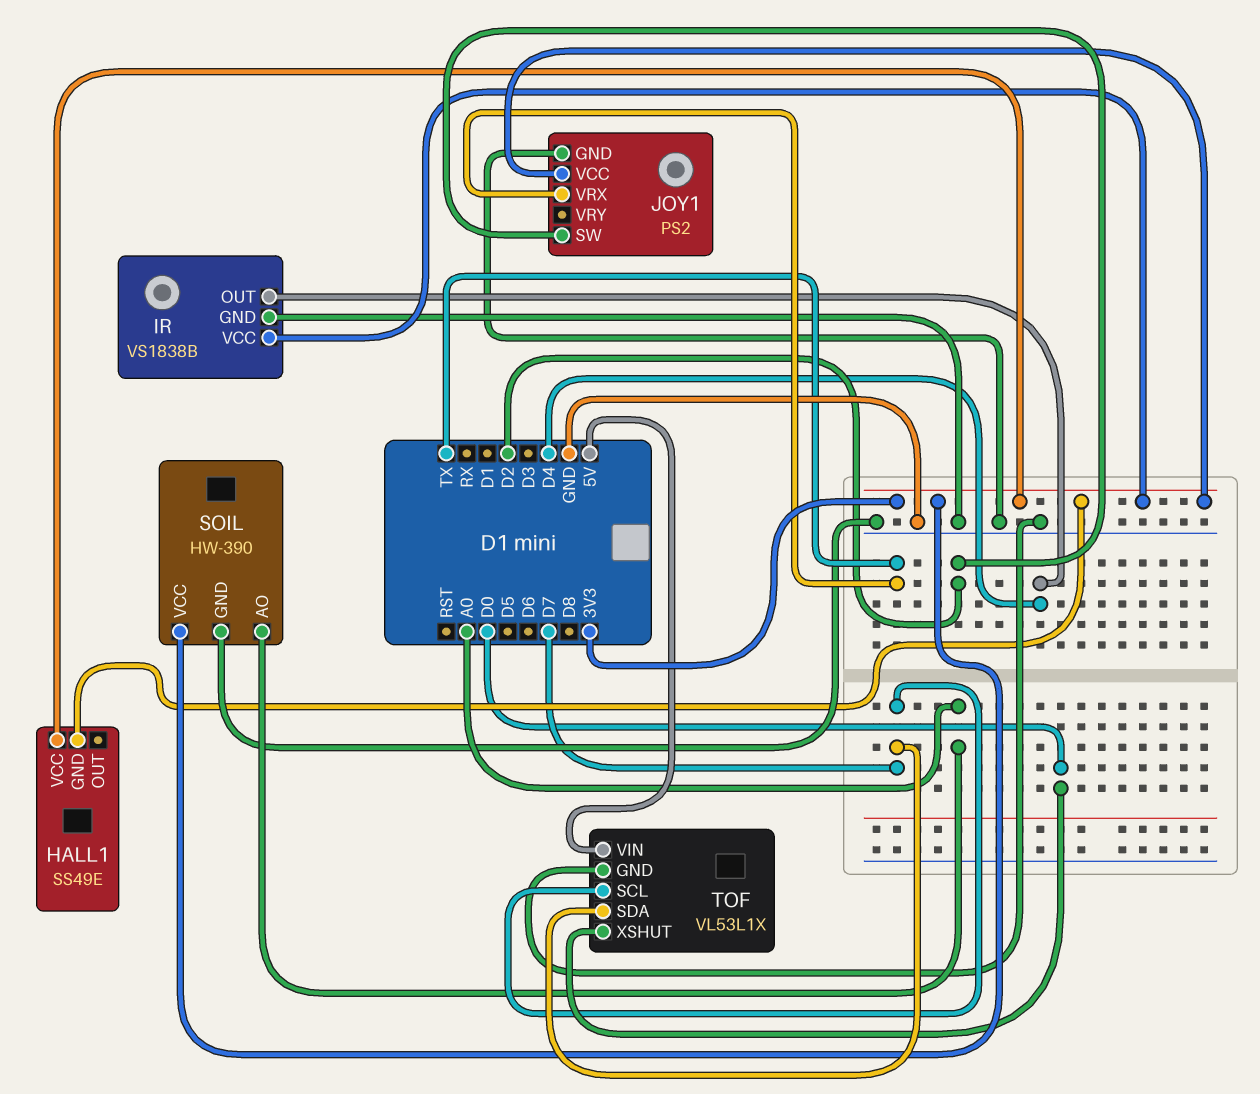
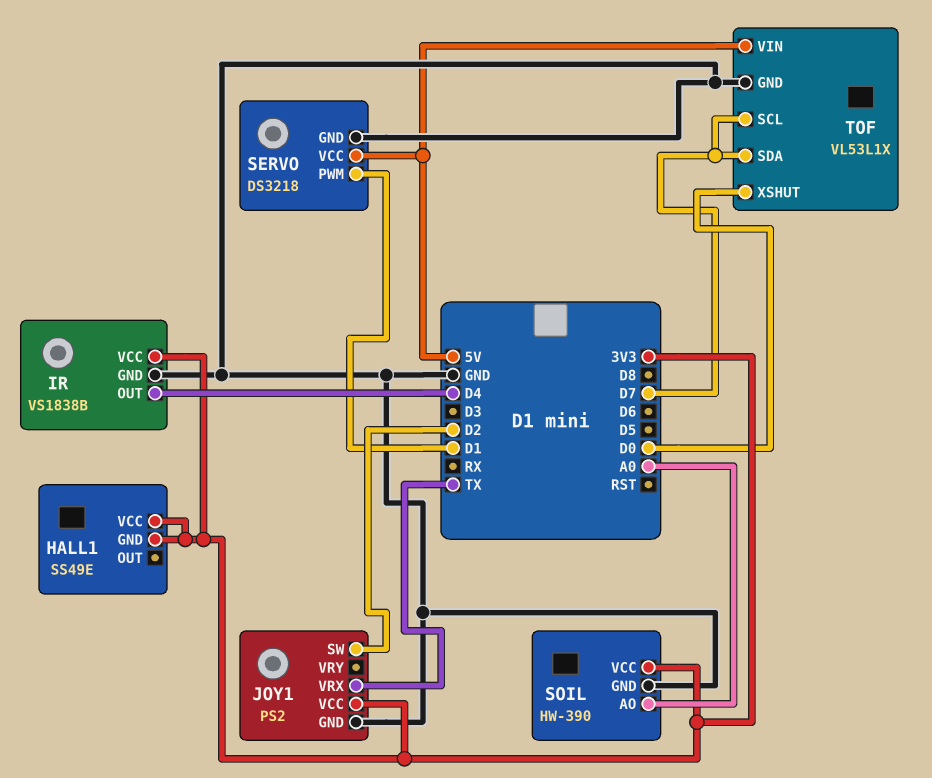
SERVO: none -> DS3218
SERVO pin GND: none -> GND
SERVO pin PWM: none -> D1
SERVO pin VCC: none -> 5V

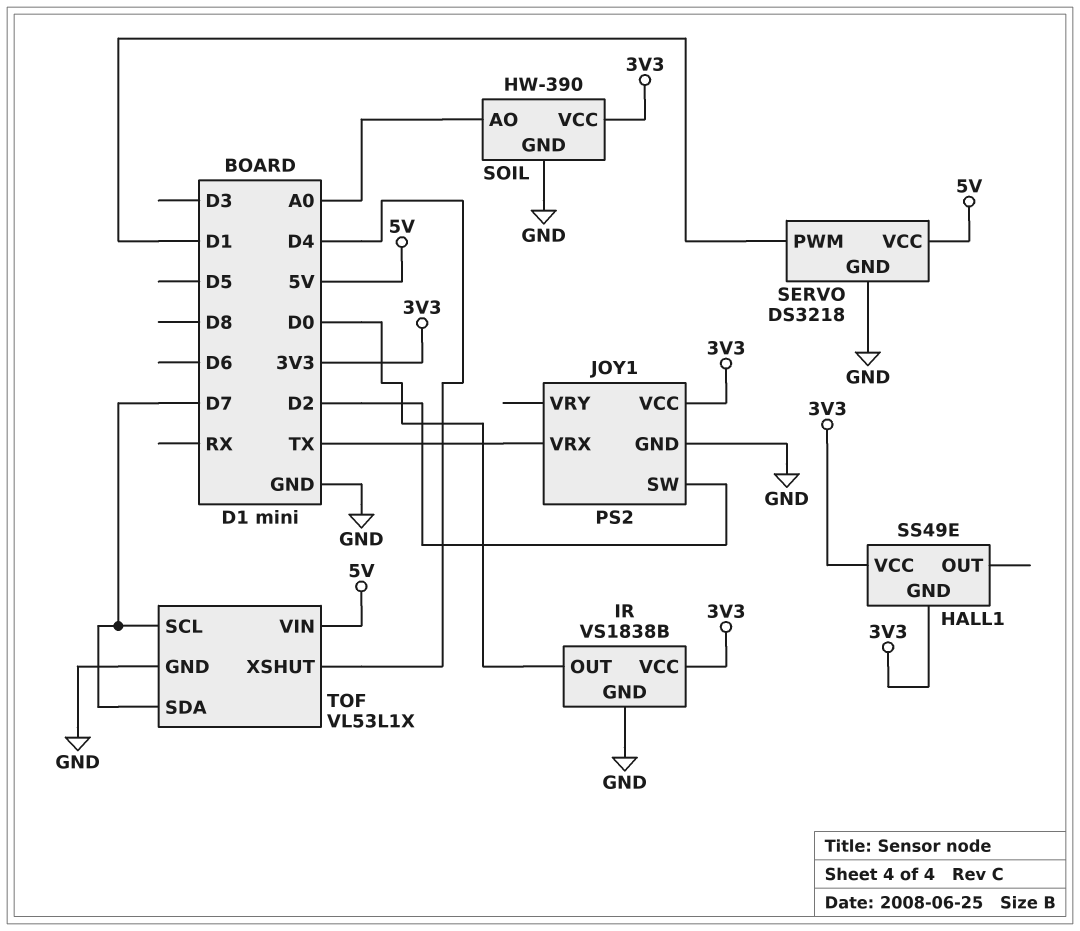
IR pin OUT: D4 -> D0
TOF pin XSHUT: D0 -> D4

